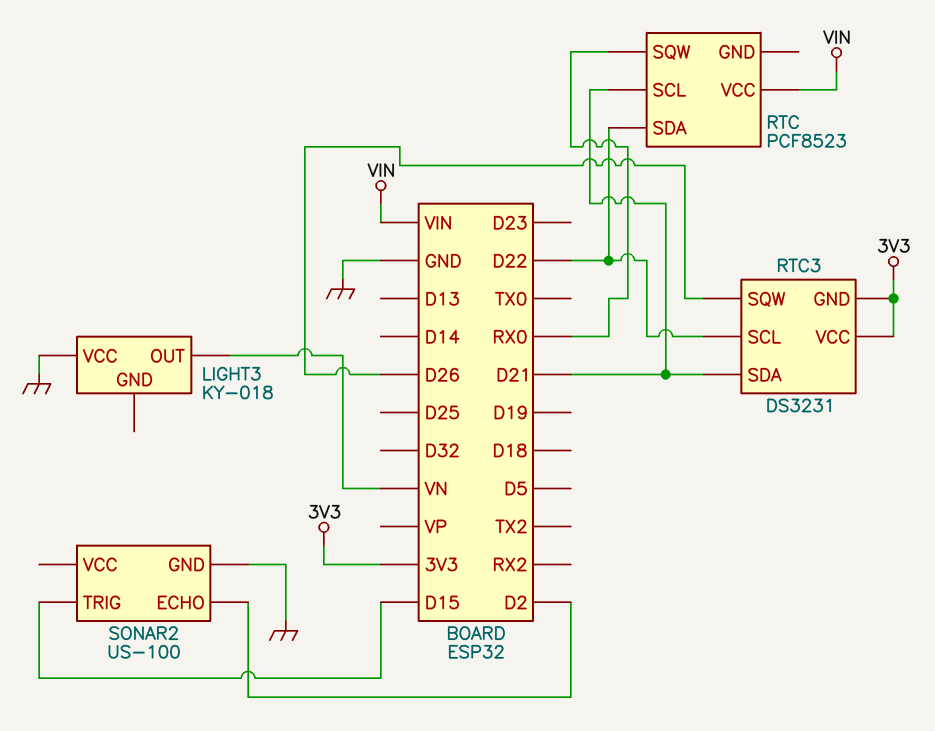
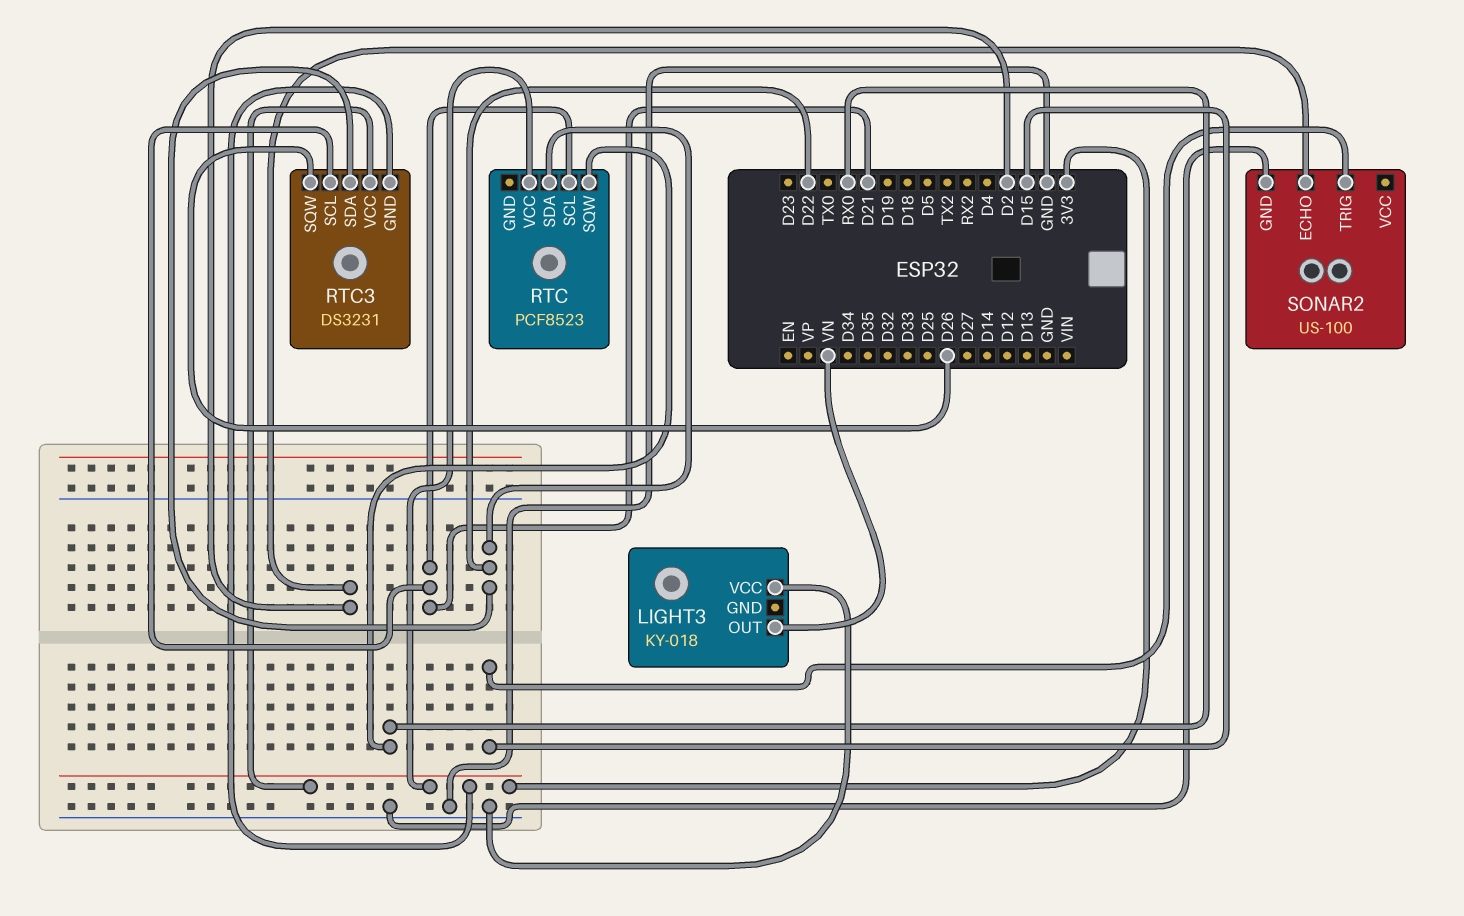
RTC pin VCC: VIN -> 3V3
RTC3 pin SCL: D22 -> D21
RTC3 pin SDA: D21 -> D22

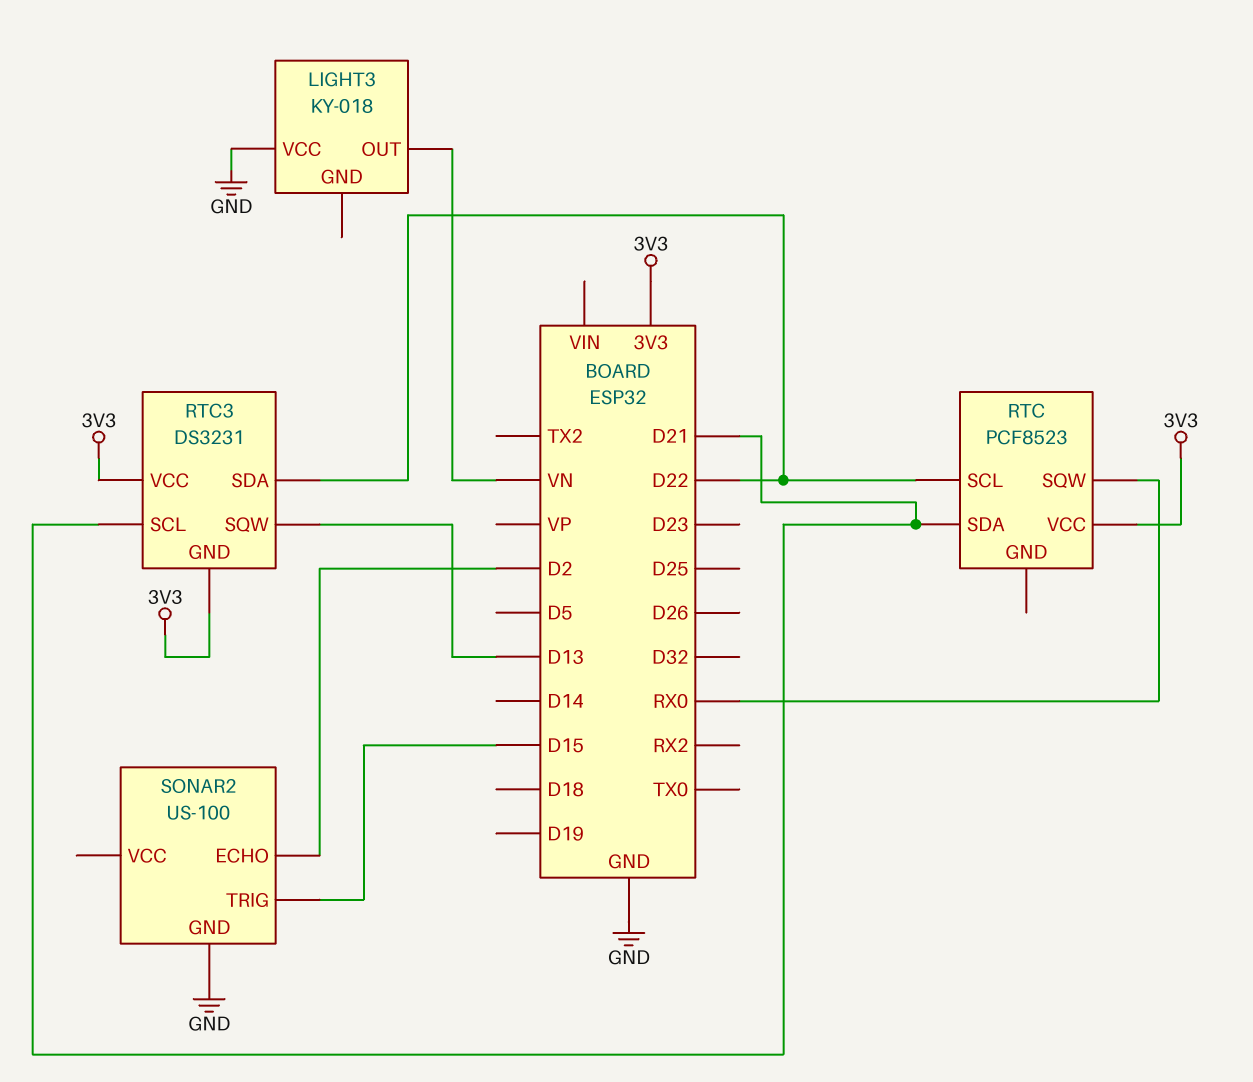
RTC pin SCL: D21 -> D22
RTC pin SDA: D22 -> D21
RTC3 pin SQW: D26 -> D13

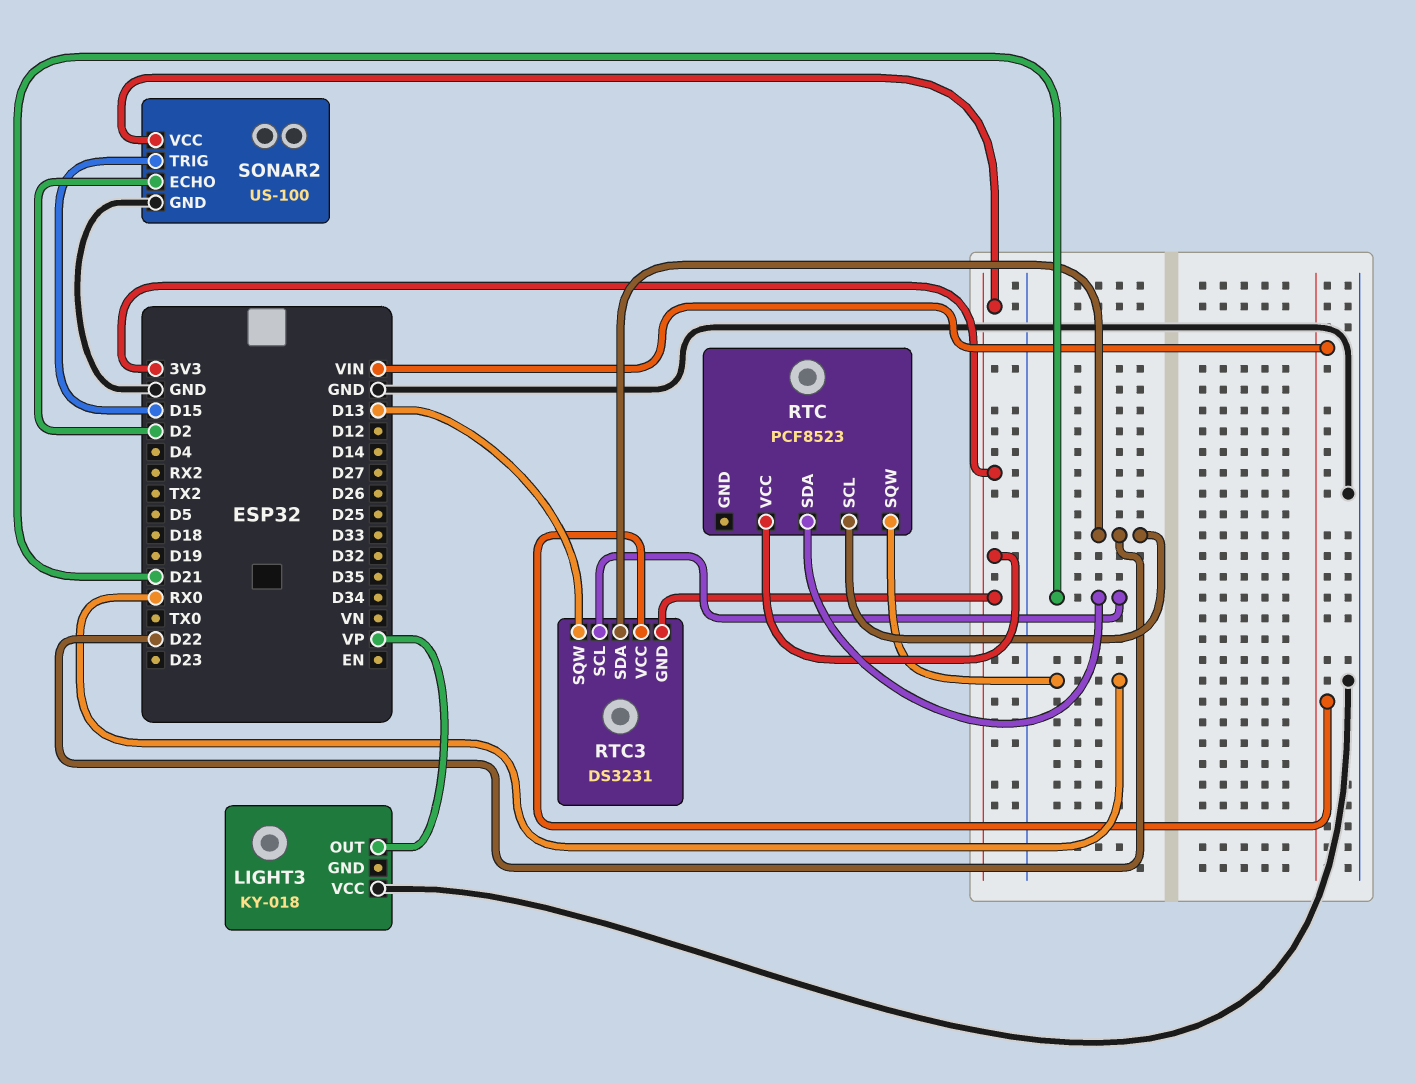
LIGHT3 pin OUT: VN -> VP
RTC3 pin VCC: 3V3 -> VIN
SONAR2 pin VCC: none -> 3V3

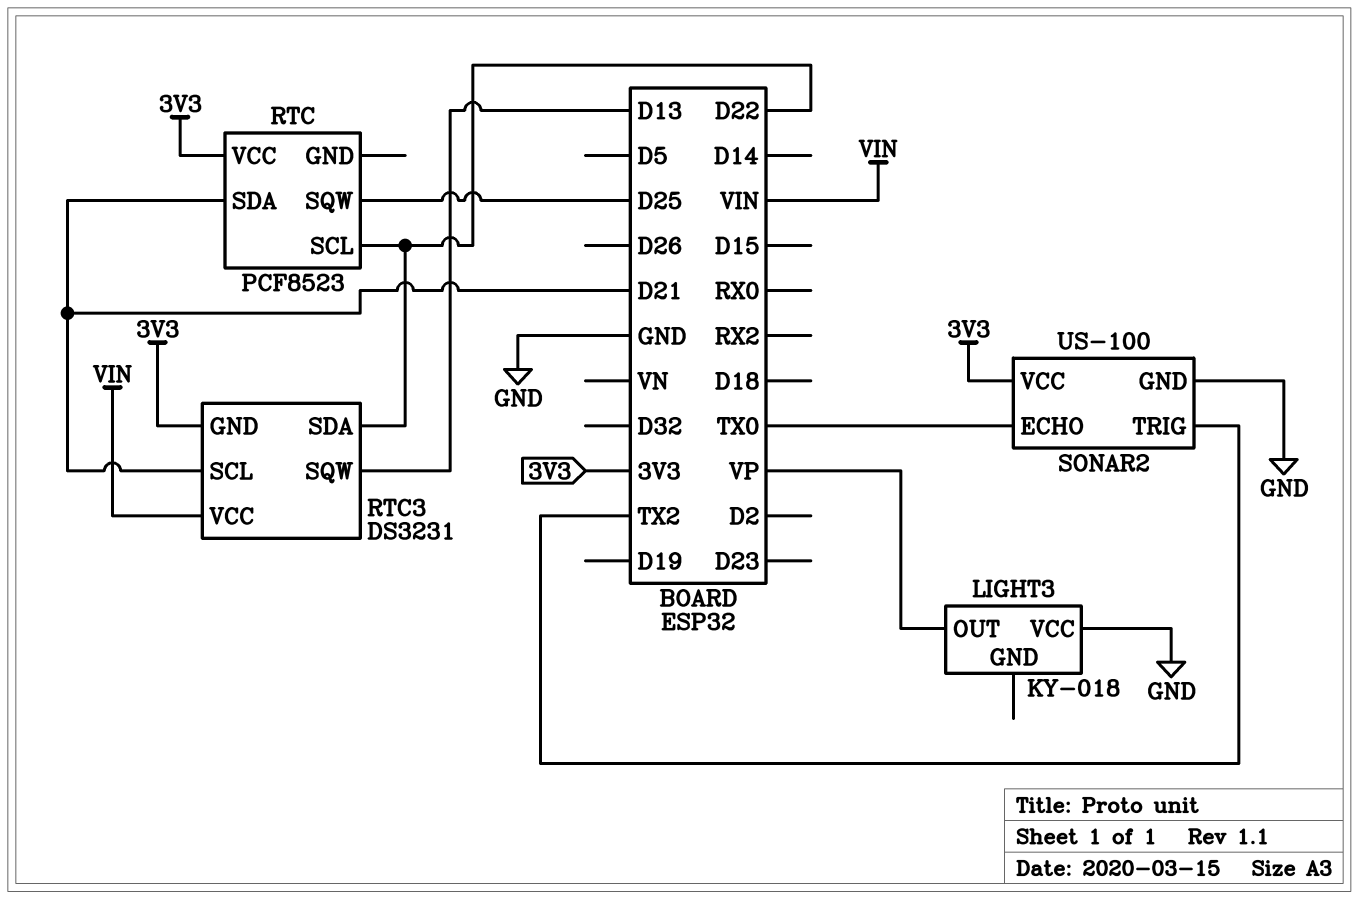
RTC pin SQW: RX0 -> D25
SONAR2 pin ECHO: D2 -> TX0
SONAR2 pin TRIG: D15 -> TX2

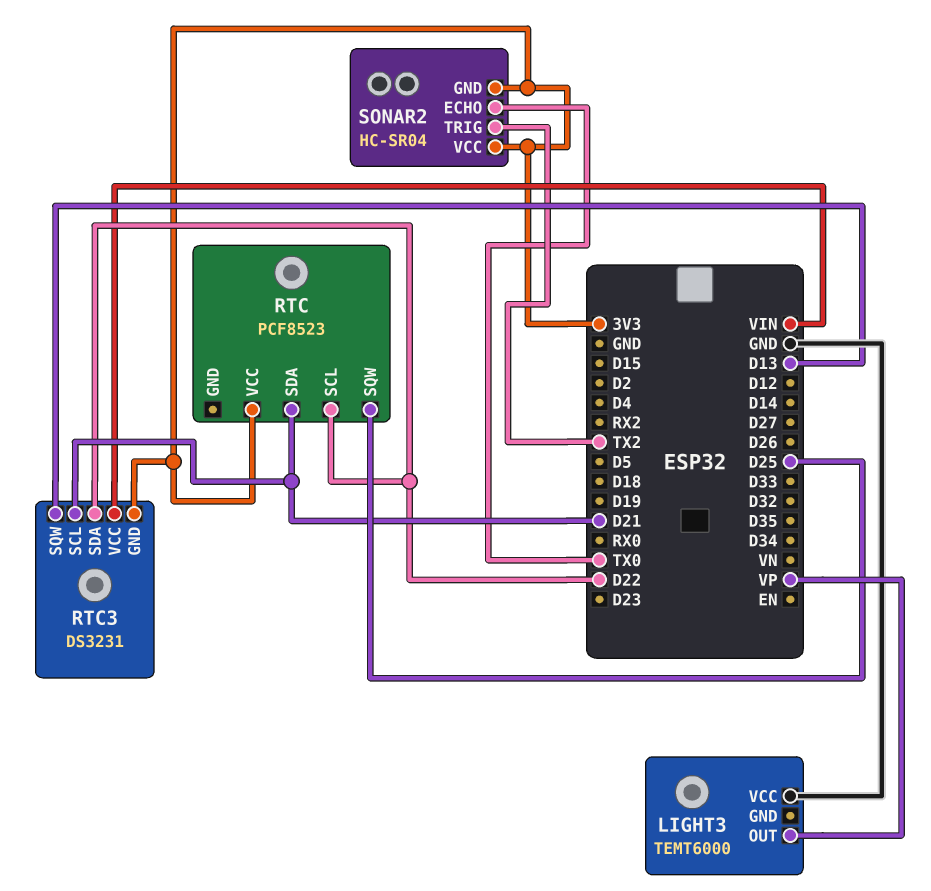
LIGHT3: KY-018 -> TEMT6000
SONAR2: US-100 -> HC-SR04
SONAR2 pin GND: GND -> 3V3

